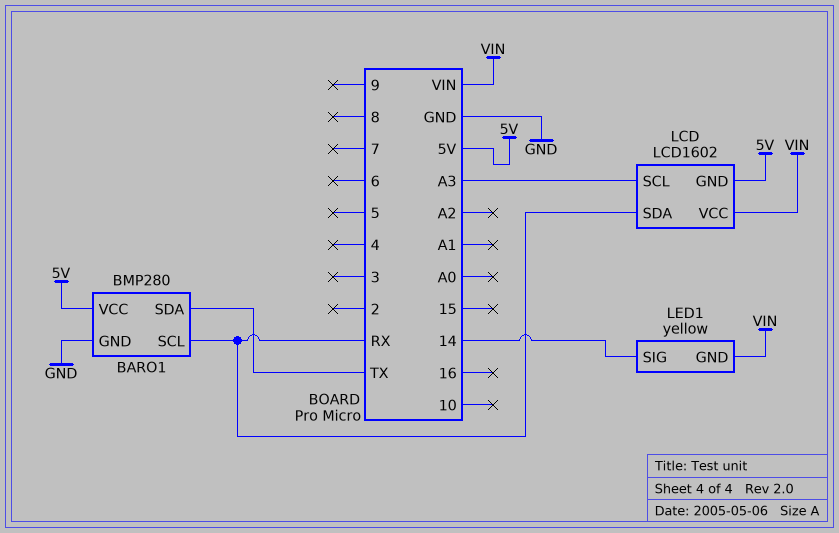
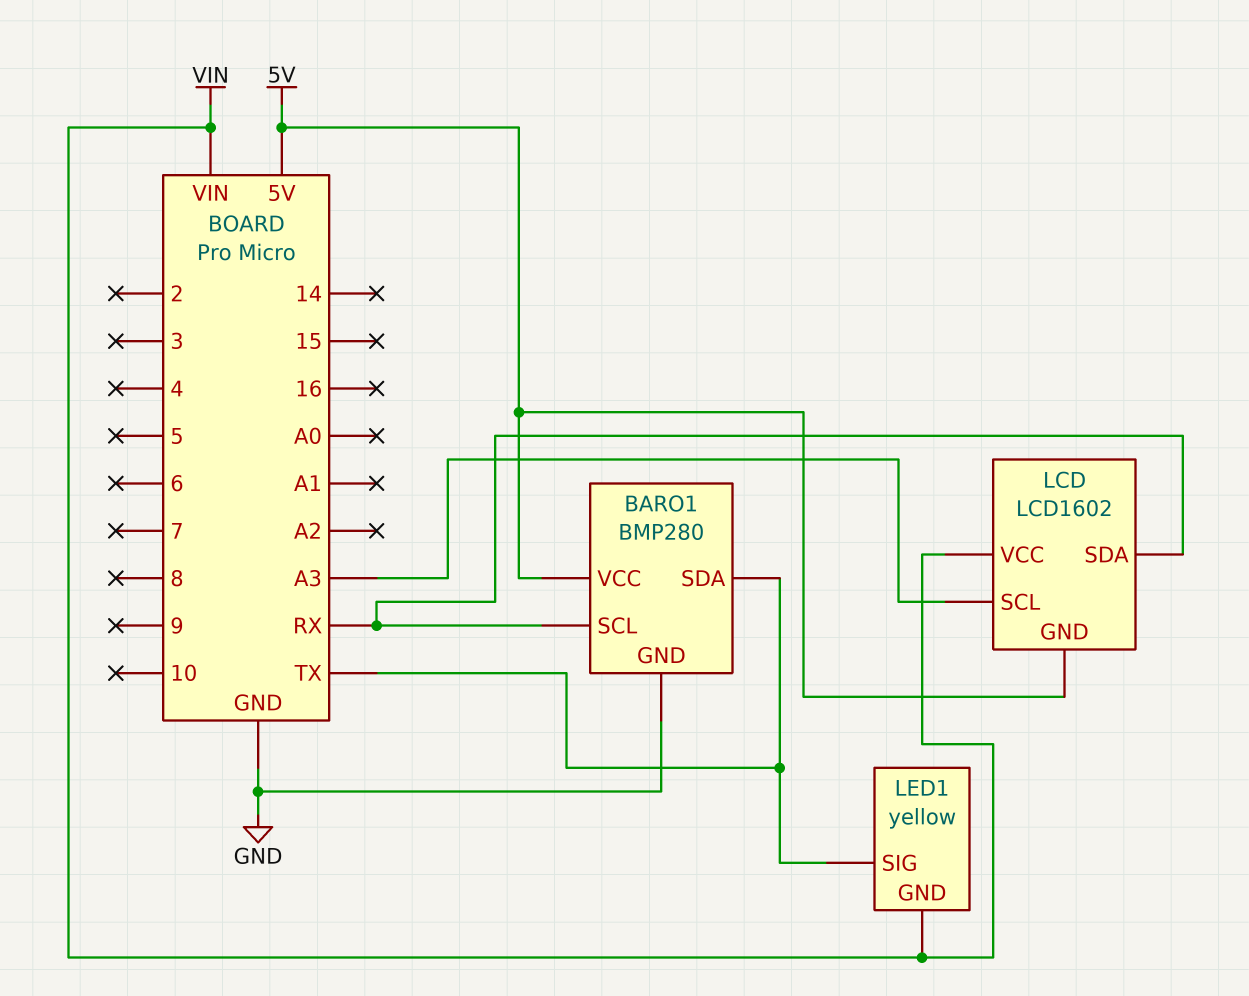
LED1 pin SIG: 14 -> TX

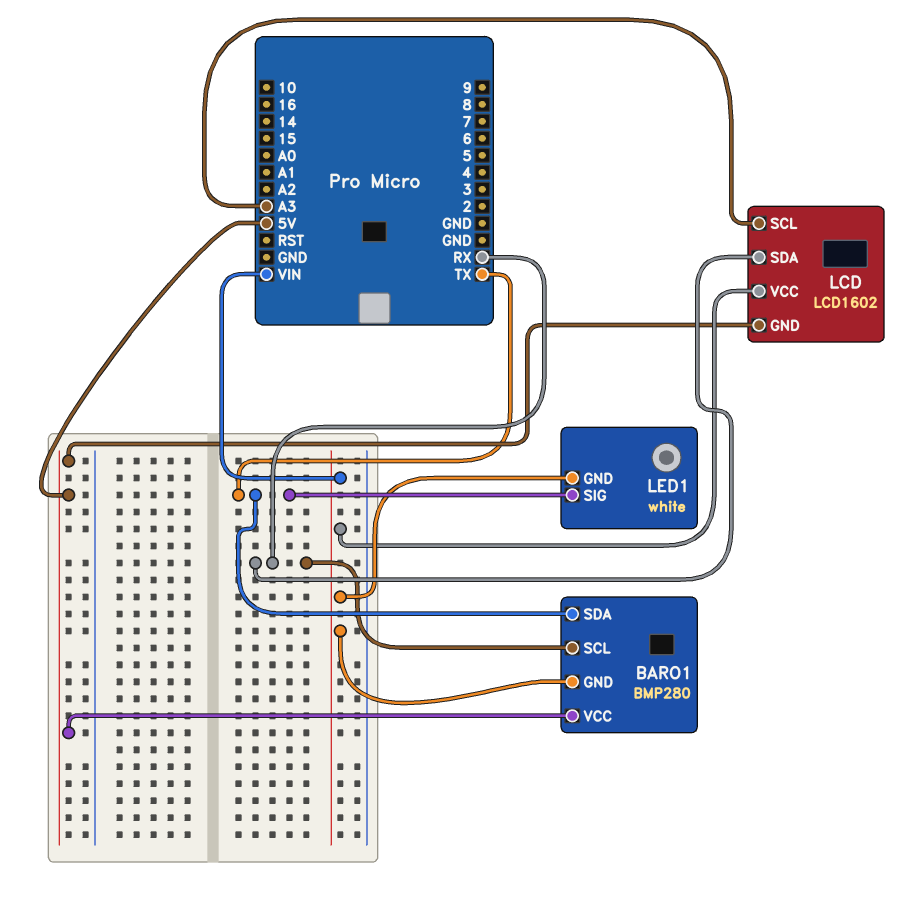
BARO1 pin GND: GND -> VIN
LED1: yellow -> white

